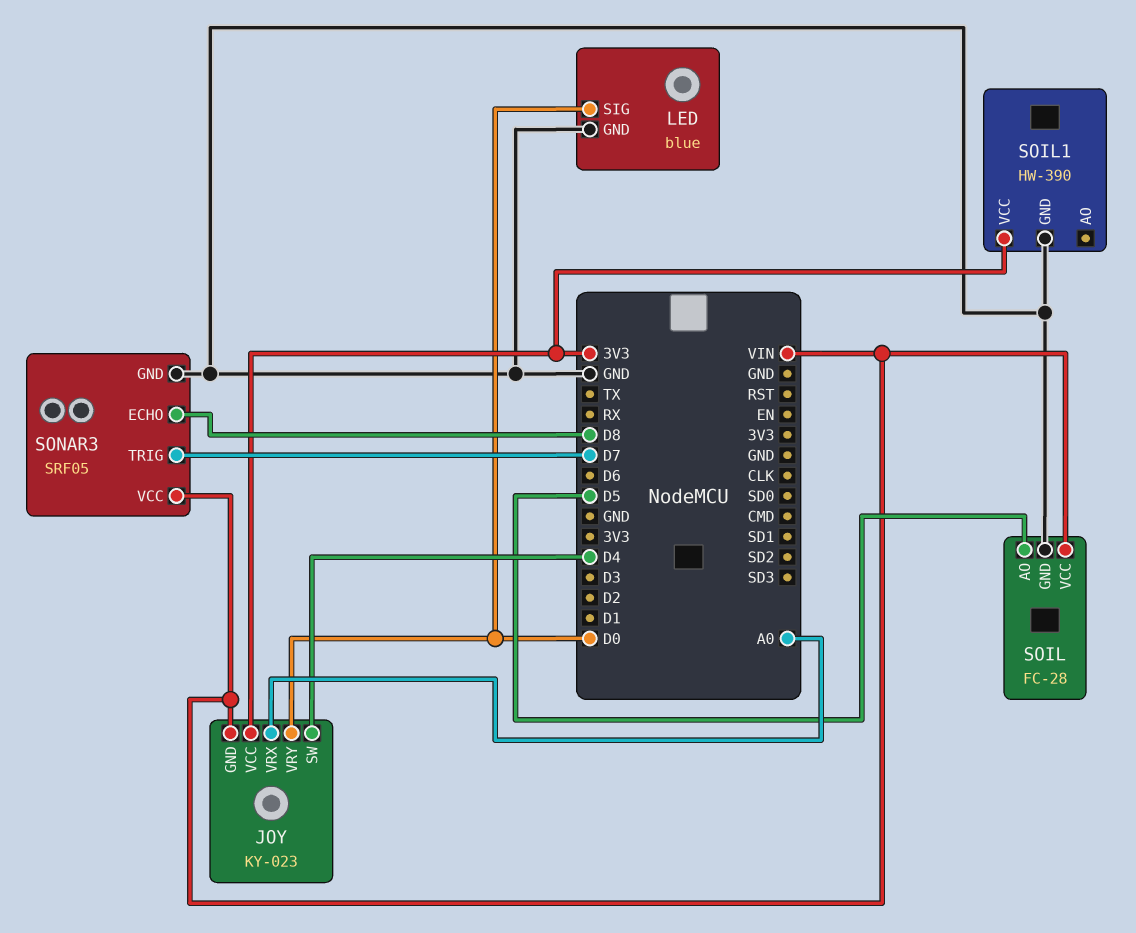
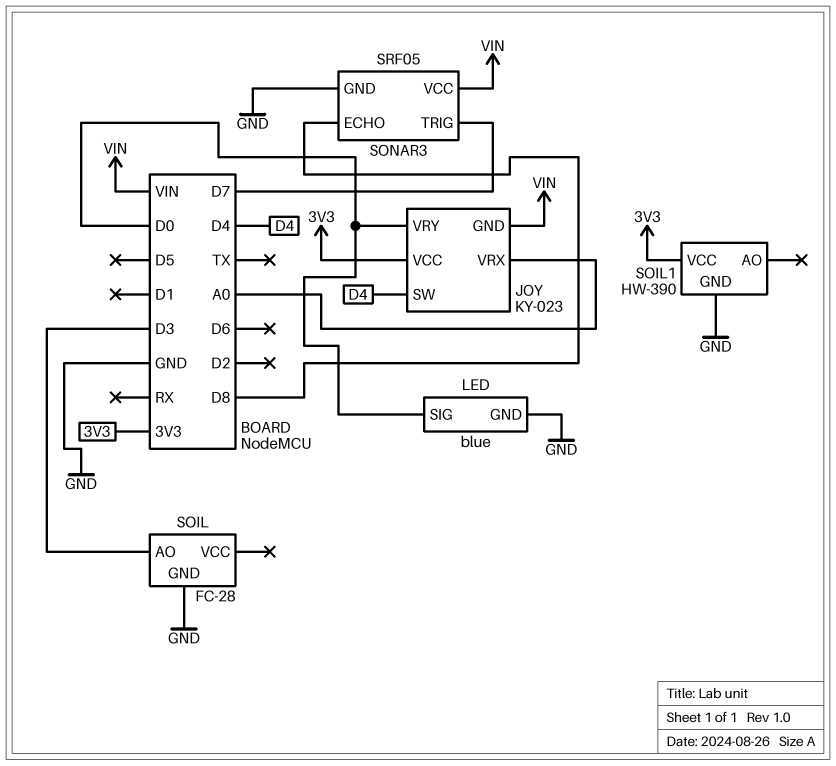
SOIL pin AO: D5 -> D3
SOIL pin VCC: VIN -> none

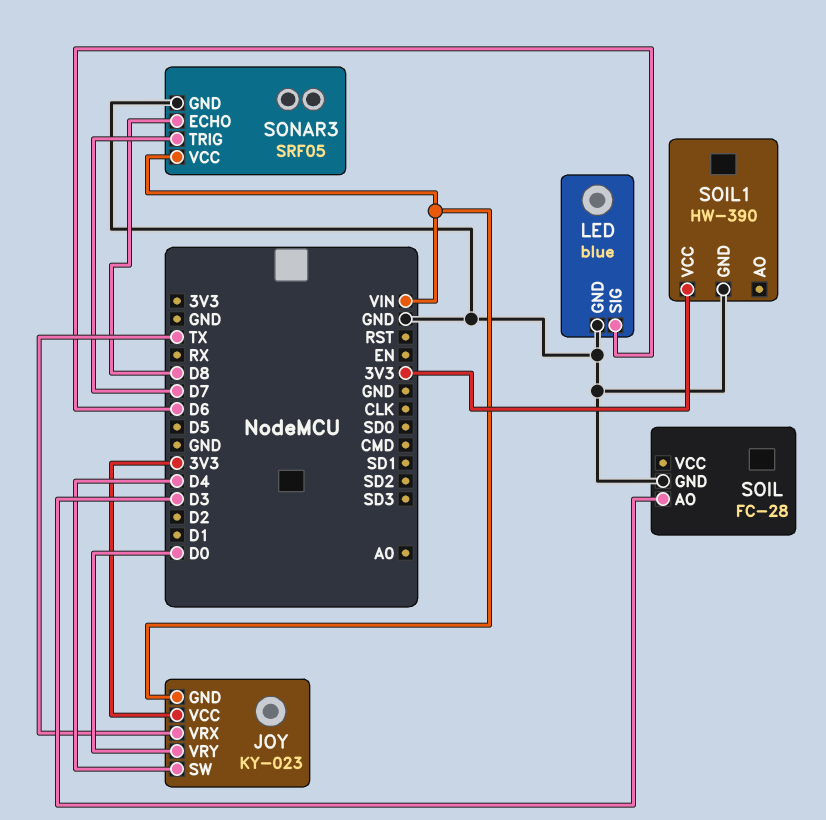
JOY pin VRX: A0 -> TX
LED pin SIG: D0 -> D6

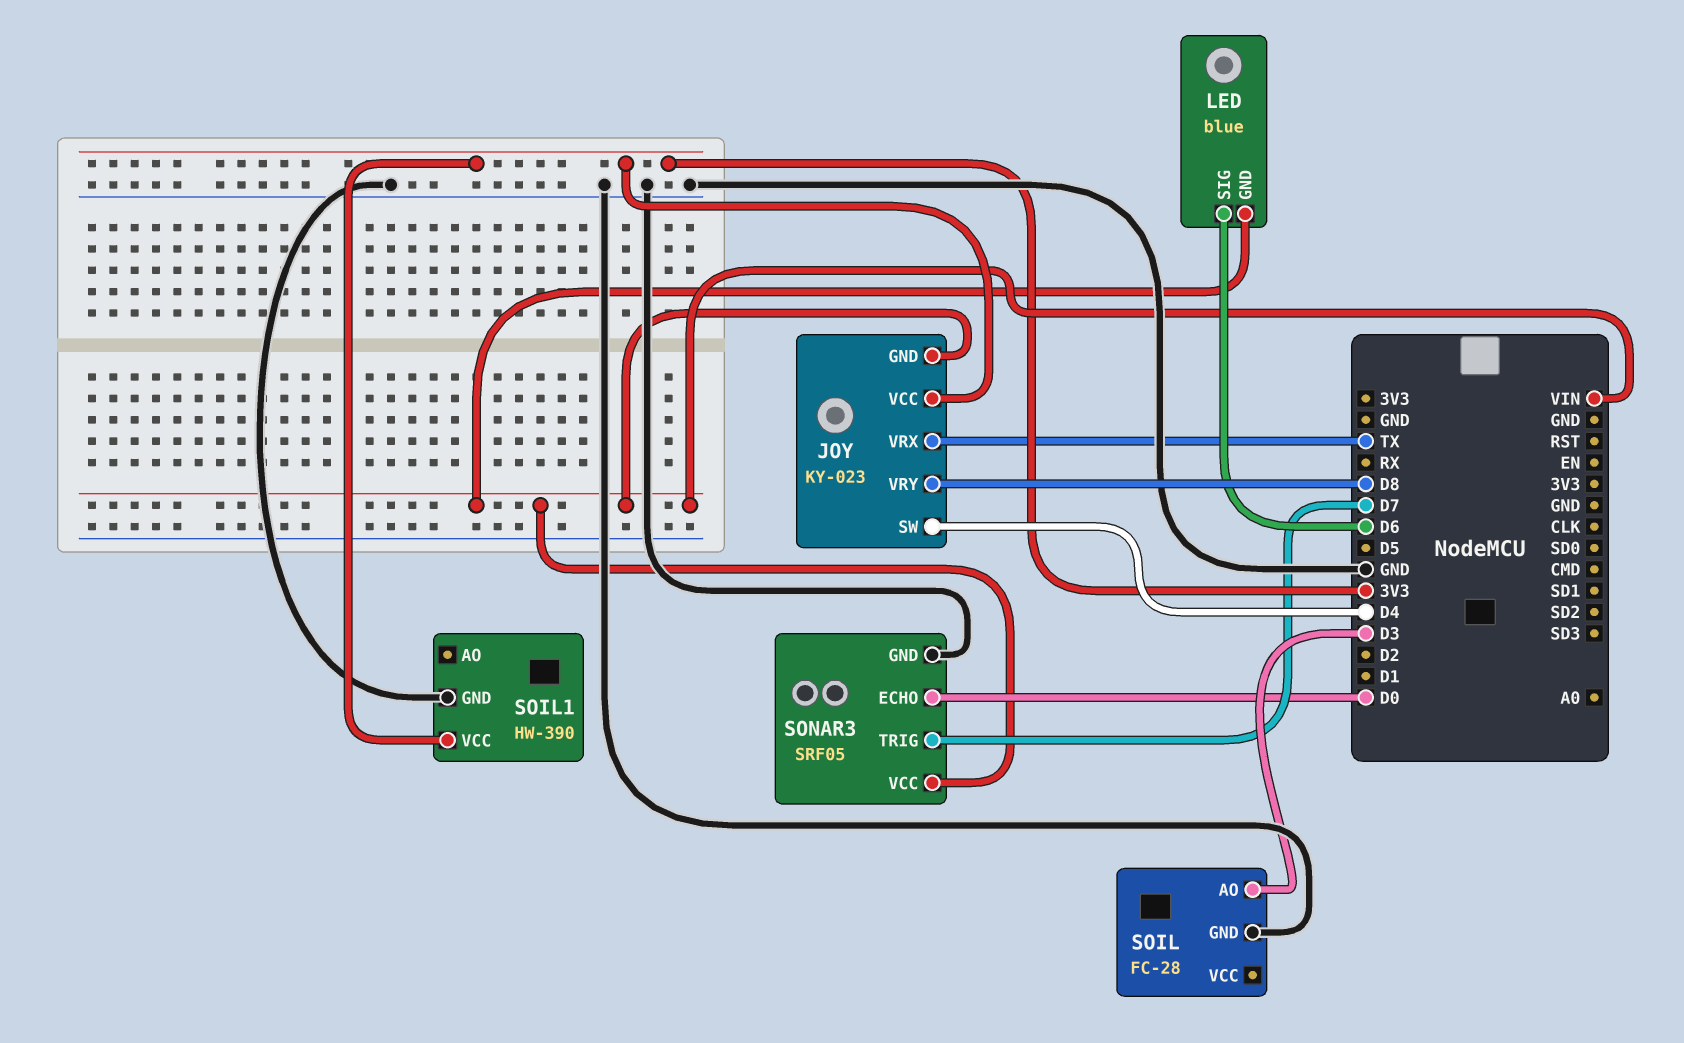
JOY pin VRY: D0 -> D8
LED pin GND: GND -> VIN
SONAR3 pin ECHO: D8 -> D0

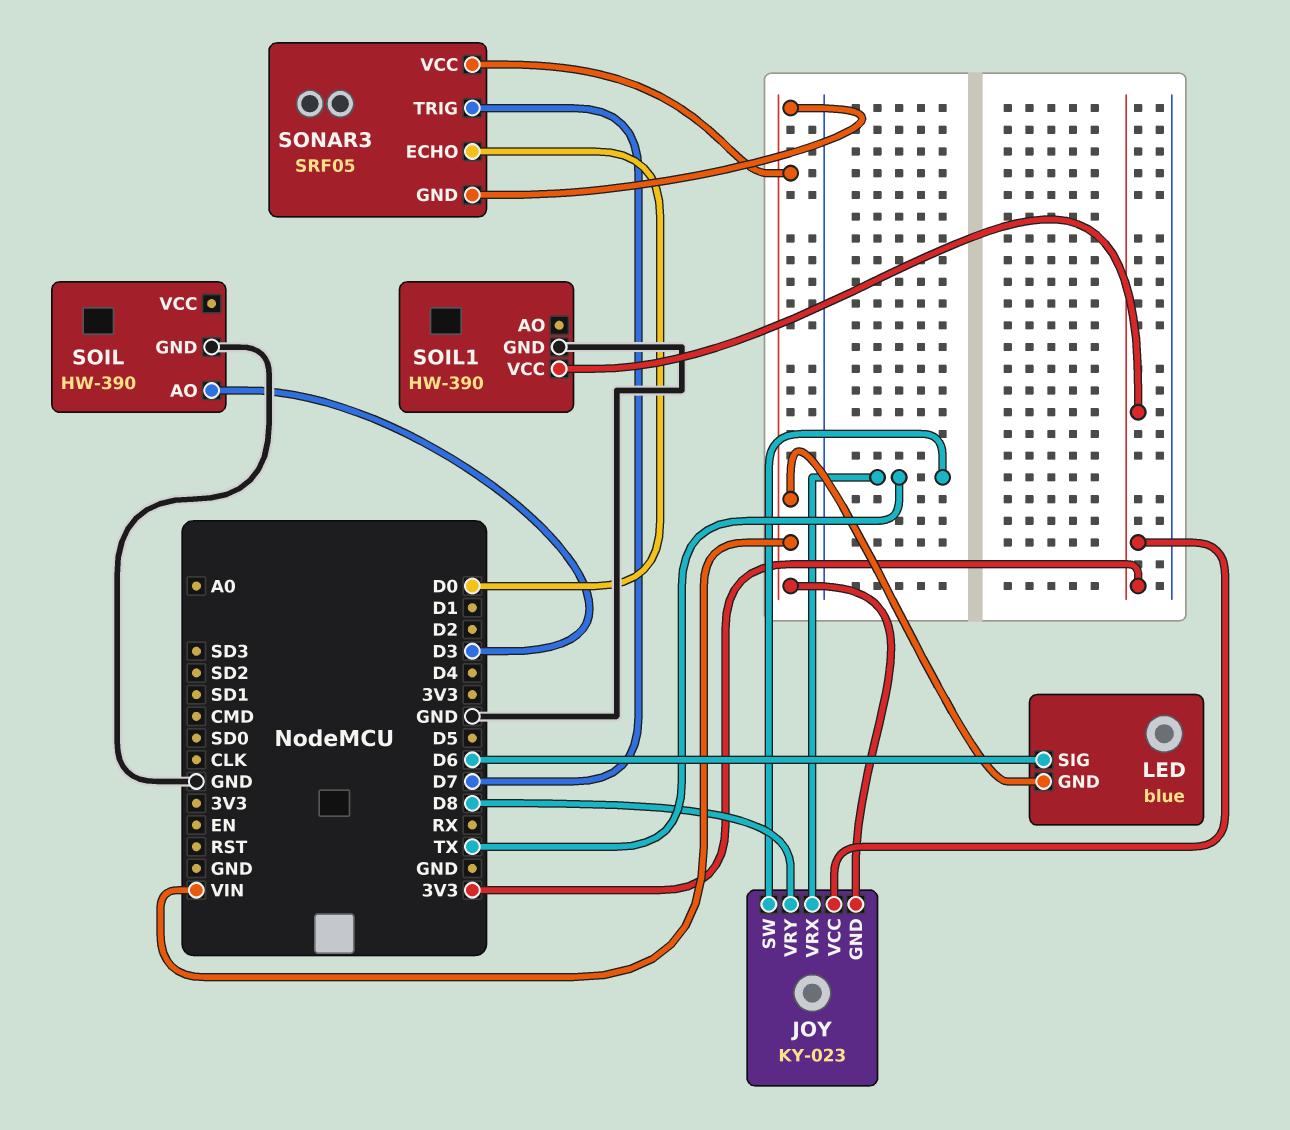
JOY pin SW: D4 -> TX
SOIL: FC-28 -> HW-390
SONAR3 pin GND: GND -> VIN

